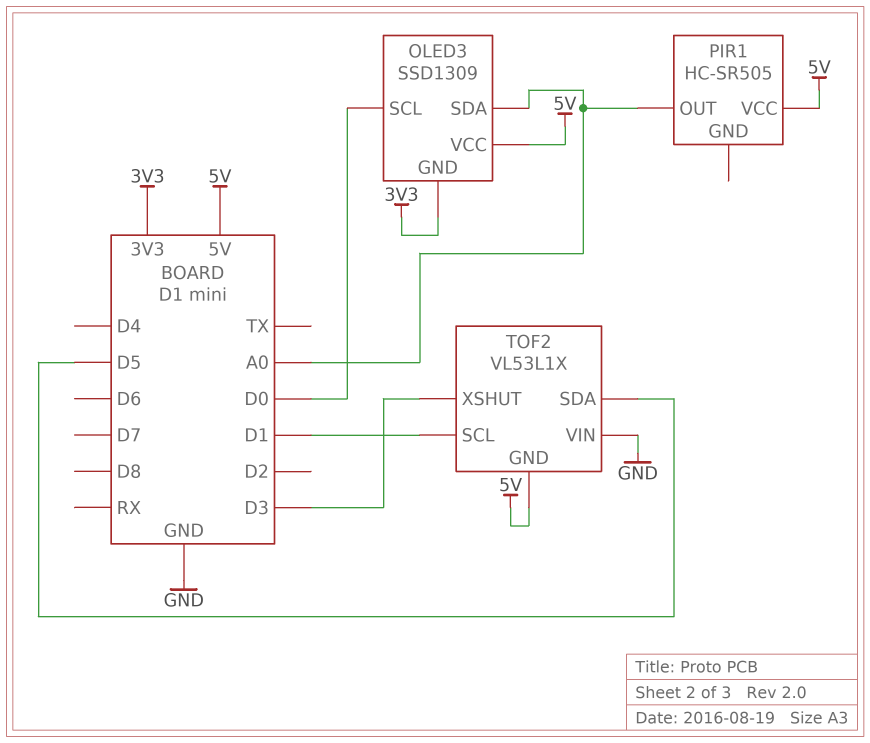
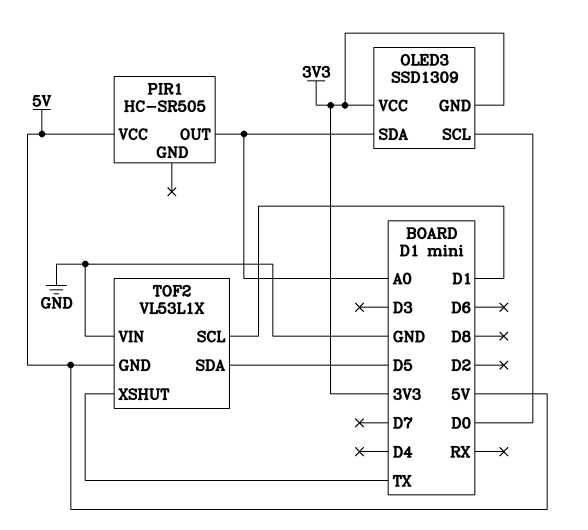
OLED3 pin VCC: 5V -> 3V3
TOF2 pin XSHUT: D3 -> TX

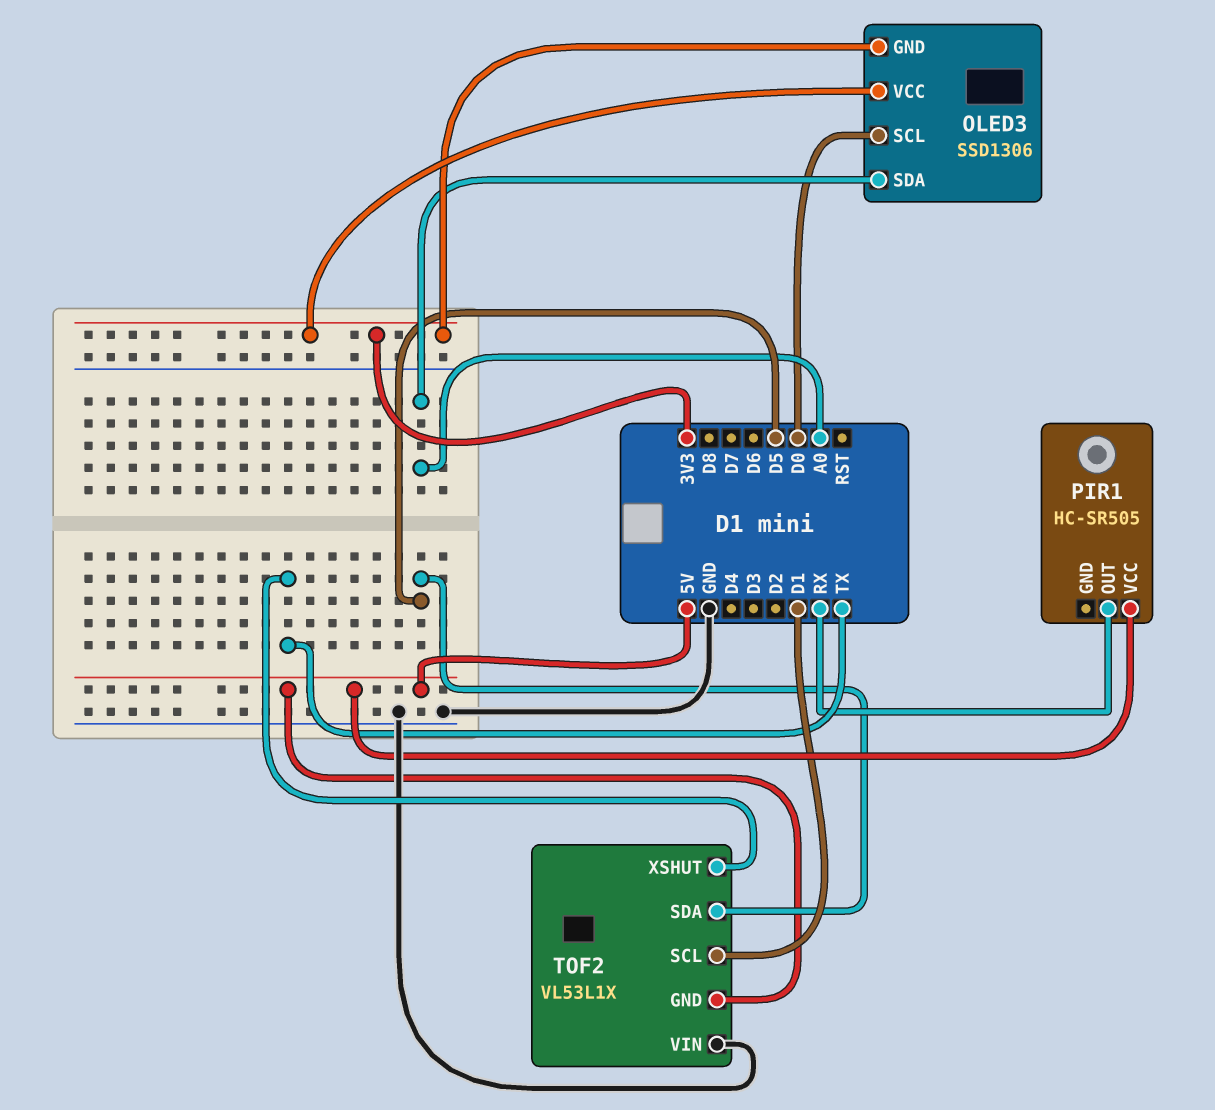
OLED3: SSD1309 -> SSD1306
PIR1 pin OUT: A0 -> RX

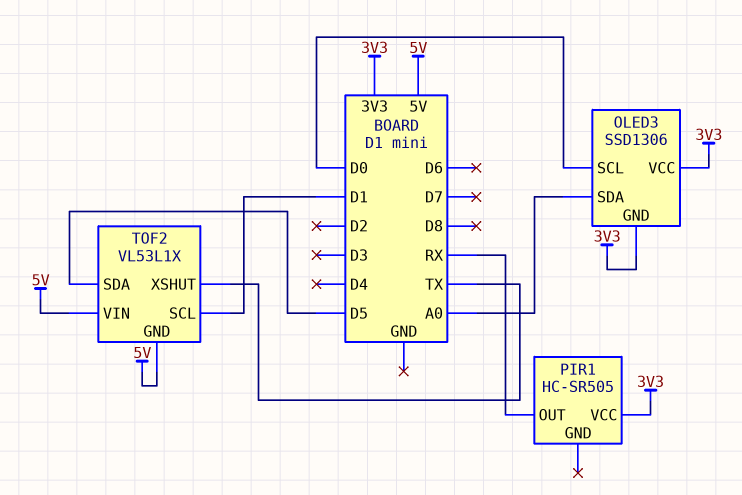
PIR1 pin VCC: 5V -> 3V3
TOF2 pin VIN: GND -> 5V

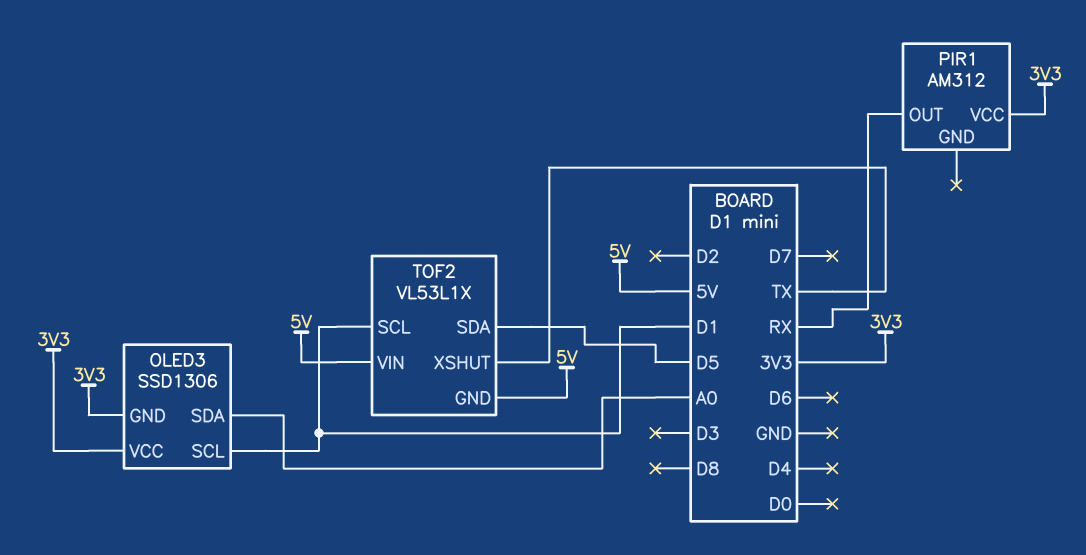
OLED3 pin SCL: D0 -> D1
PIR1: HC-SR505 -> AM312

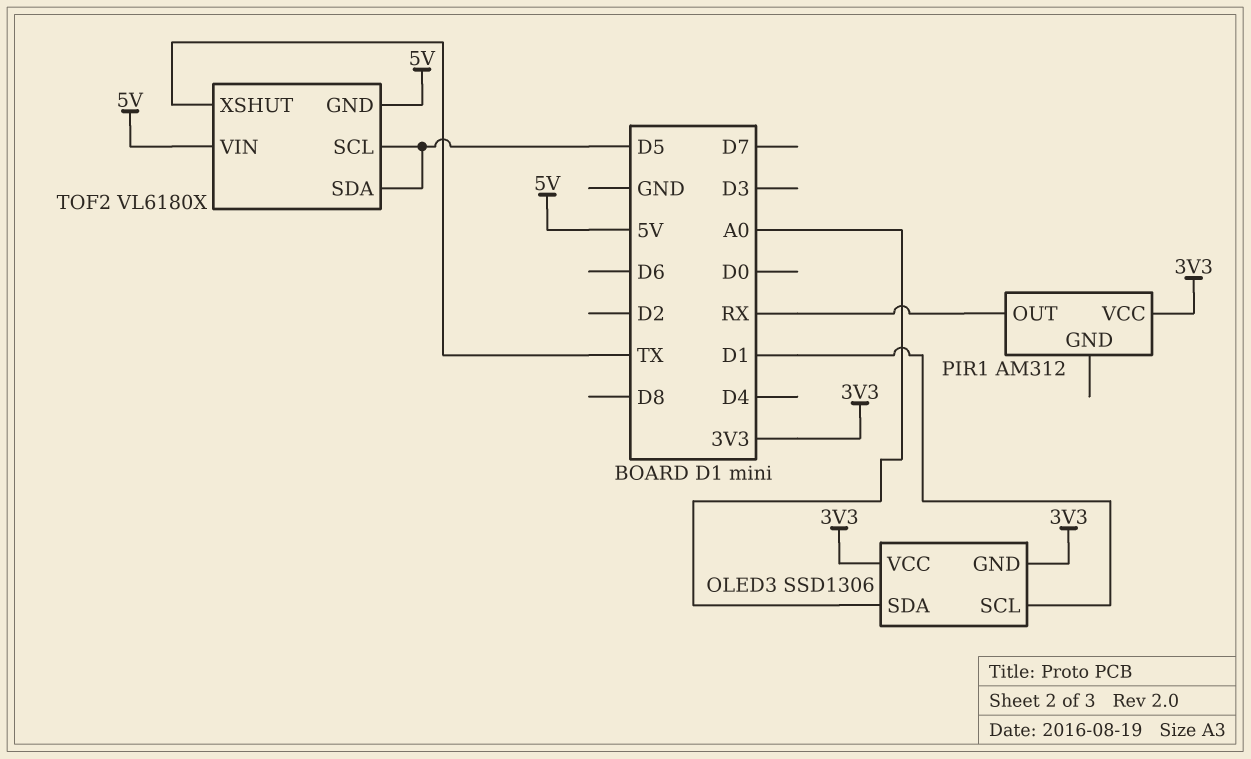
TOF2: VL53L1X -> VL6180X
TOF2 pin SCL: D1 -> D5

